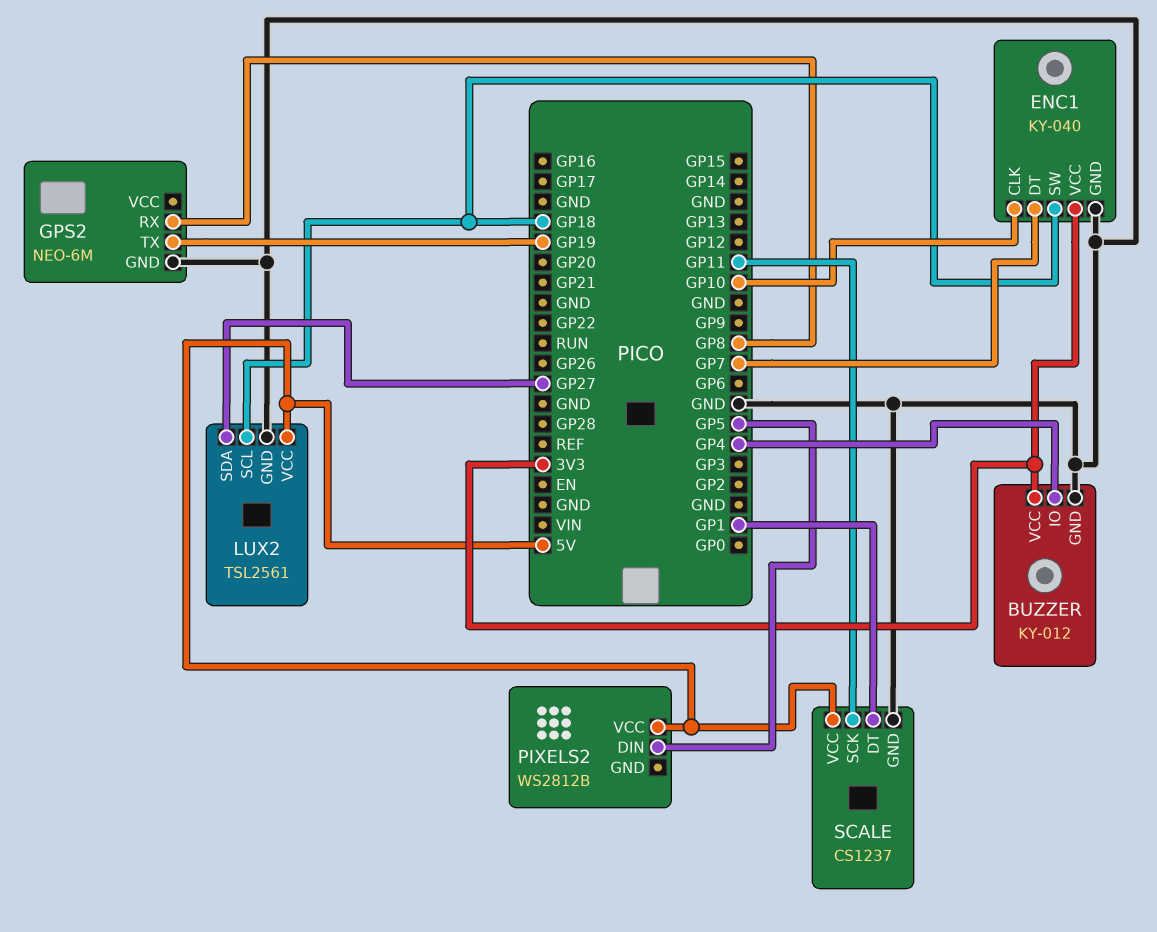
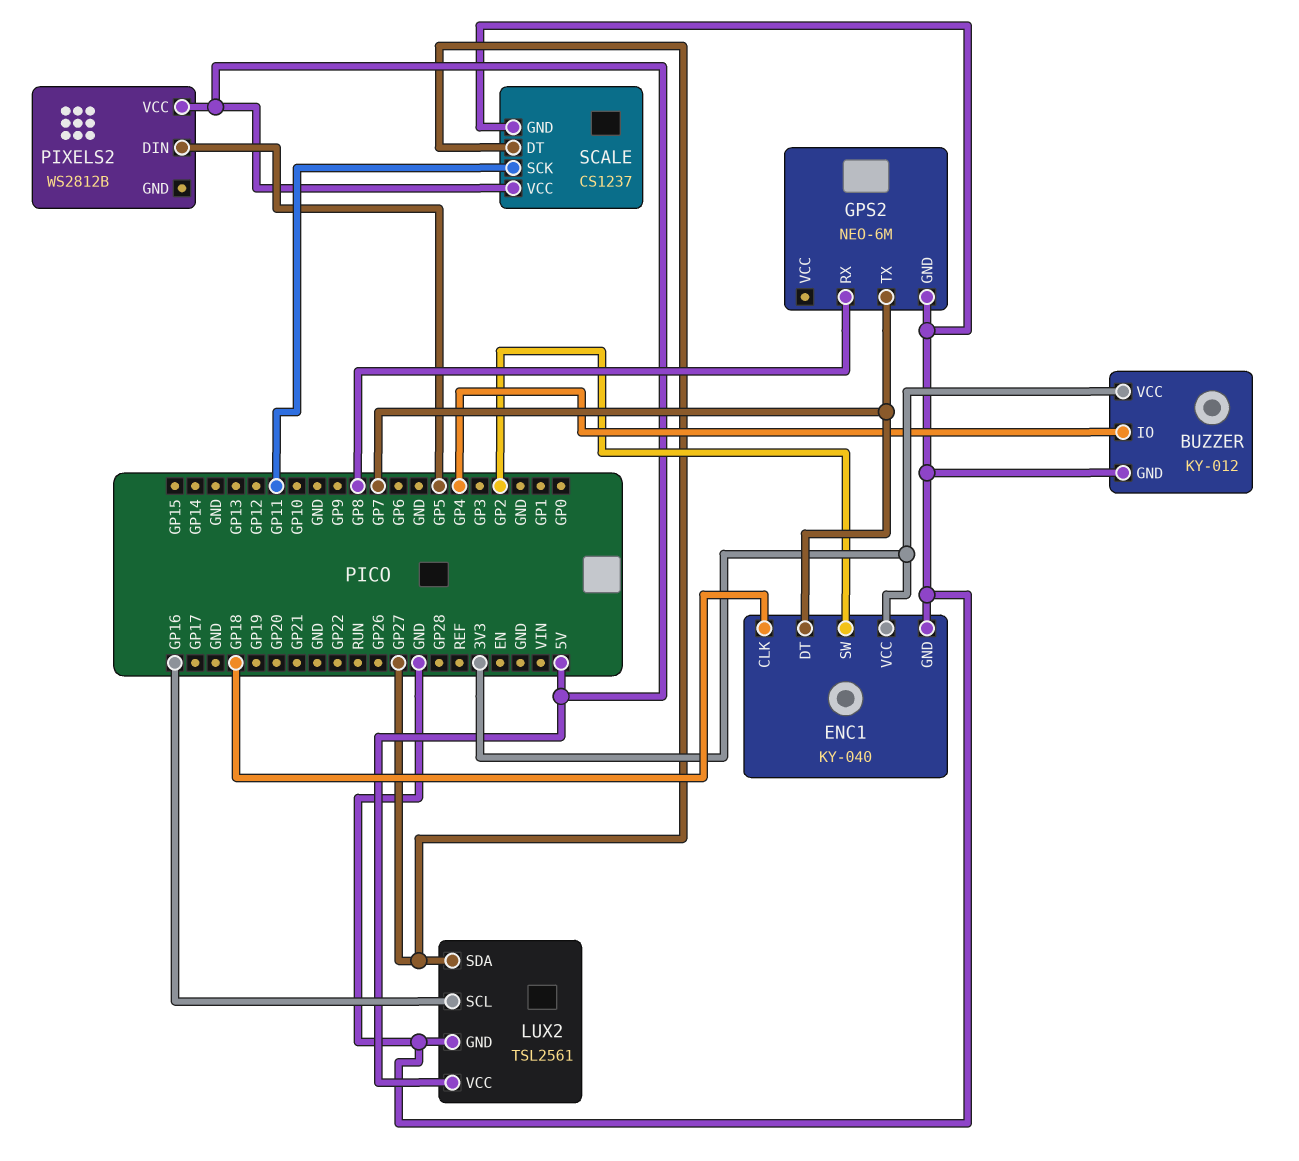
ENC1 pin CLK: GP10 -> GP18
ENC1 pin SW: GP18 -> GP2
GPS2 pin TX: GP19 -> GP7
LUX2 pin SCL: GP18 -> GP16
SCALE pin DT: GP1 -> GP27

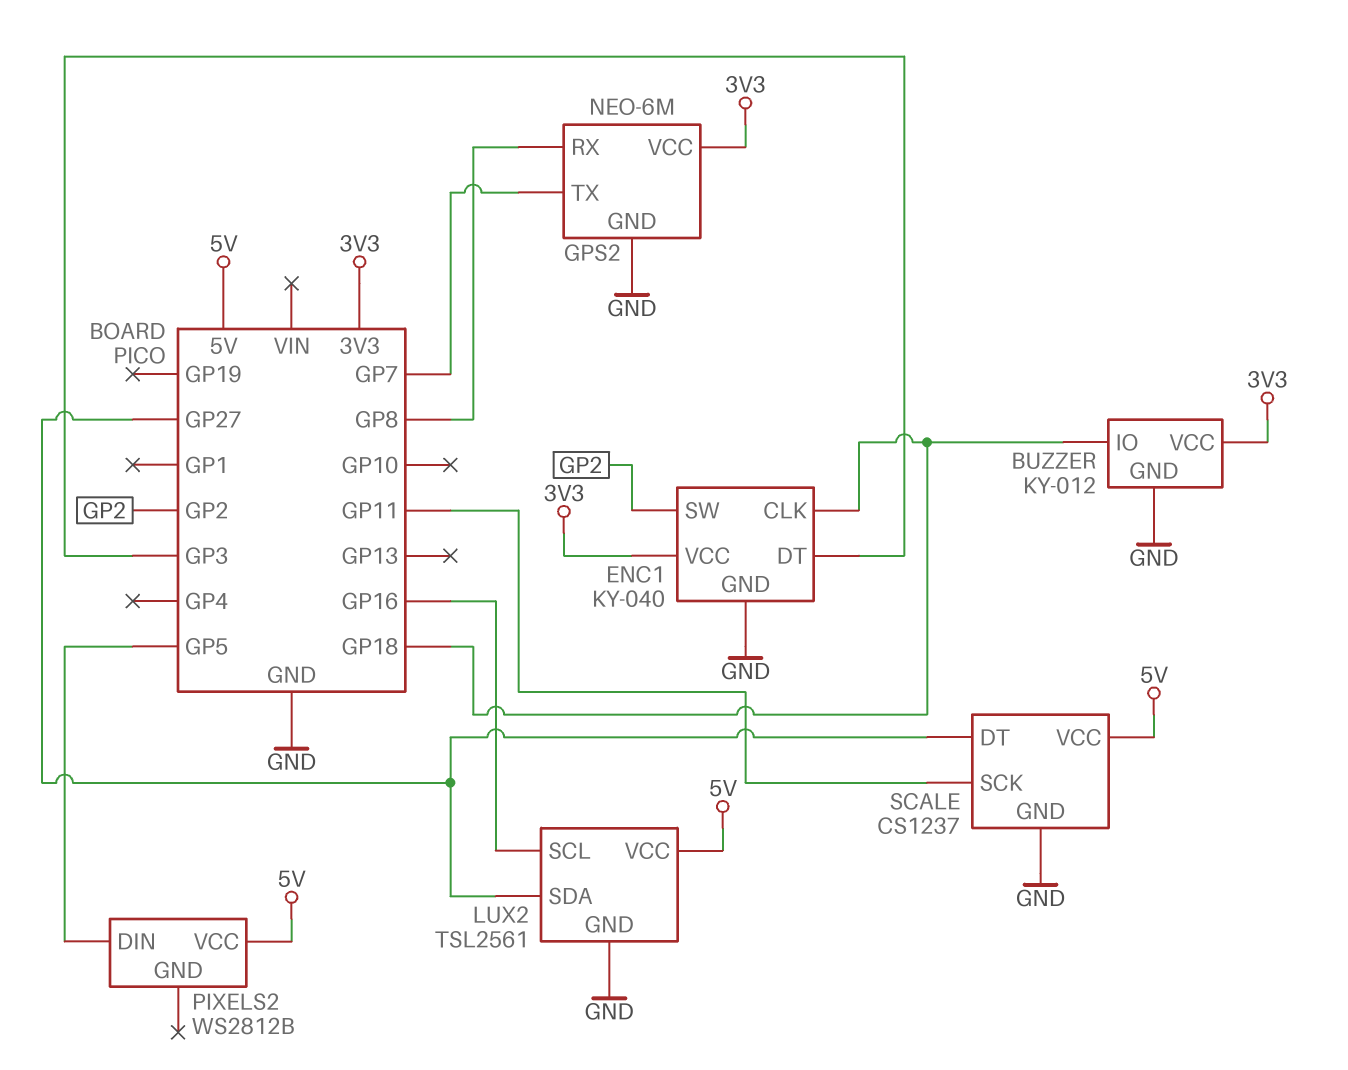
BUZZER pin IO: GP4 -> GP18
ENC1 pin DT: GP7 -> GP3
GPS2 pin VCC: none -> 3V3

